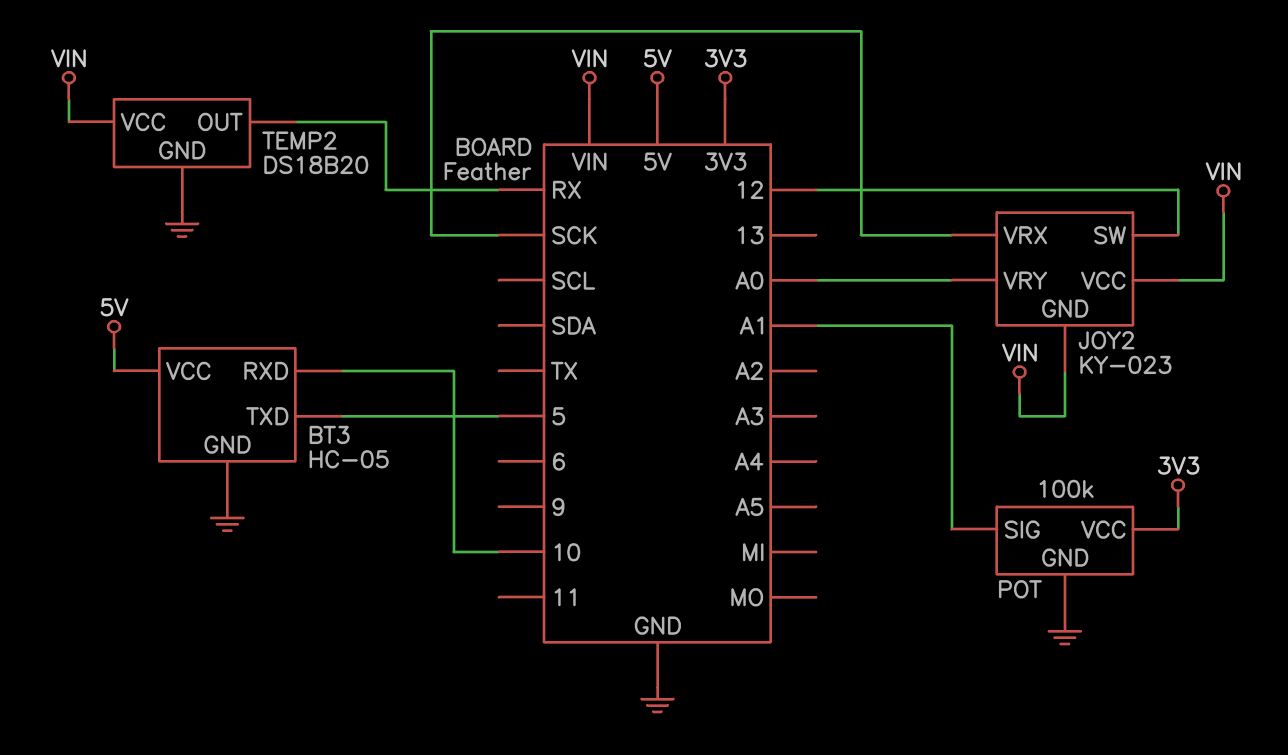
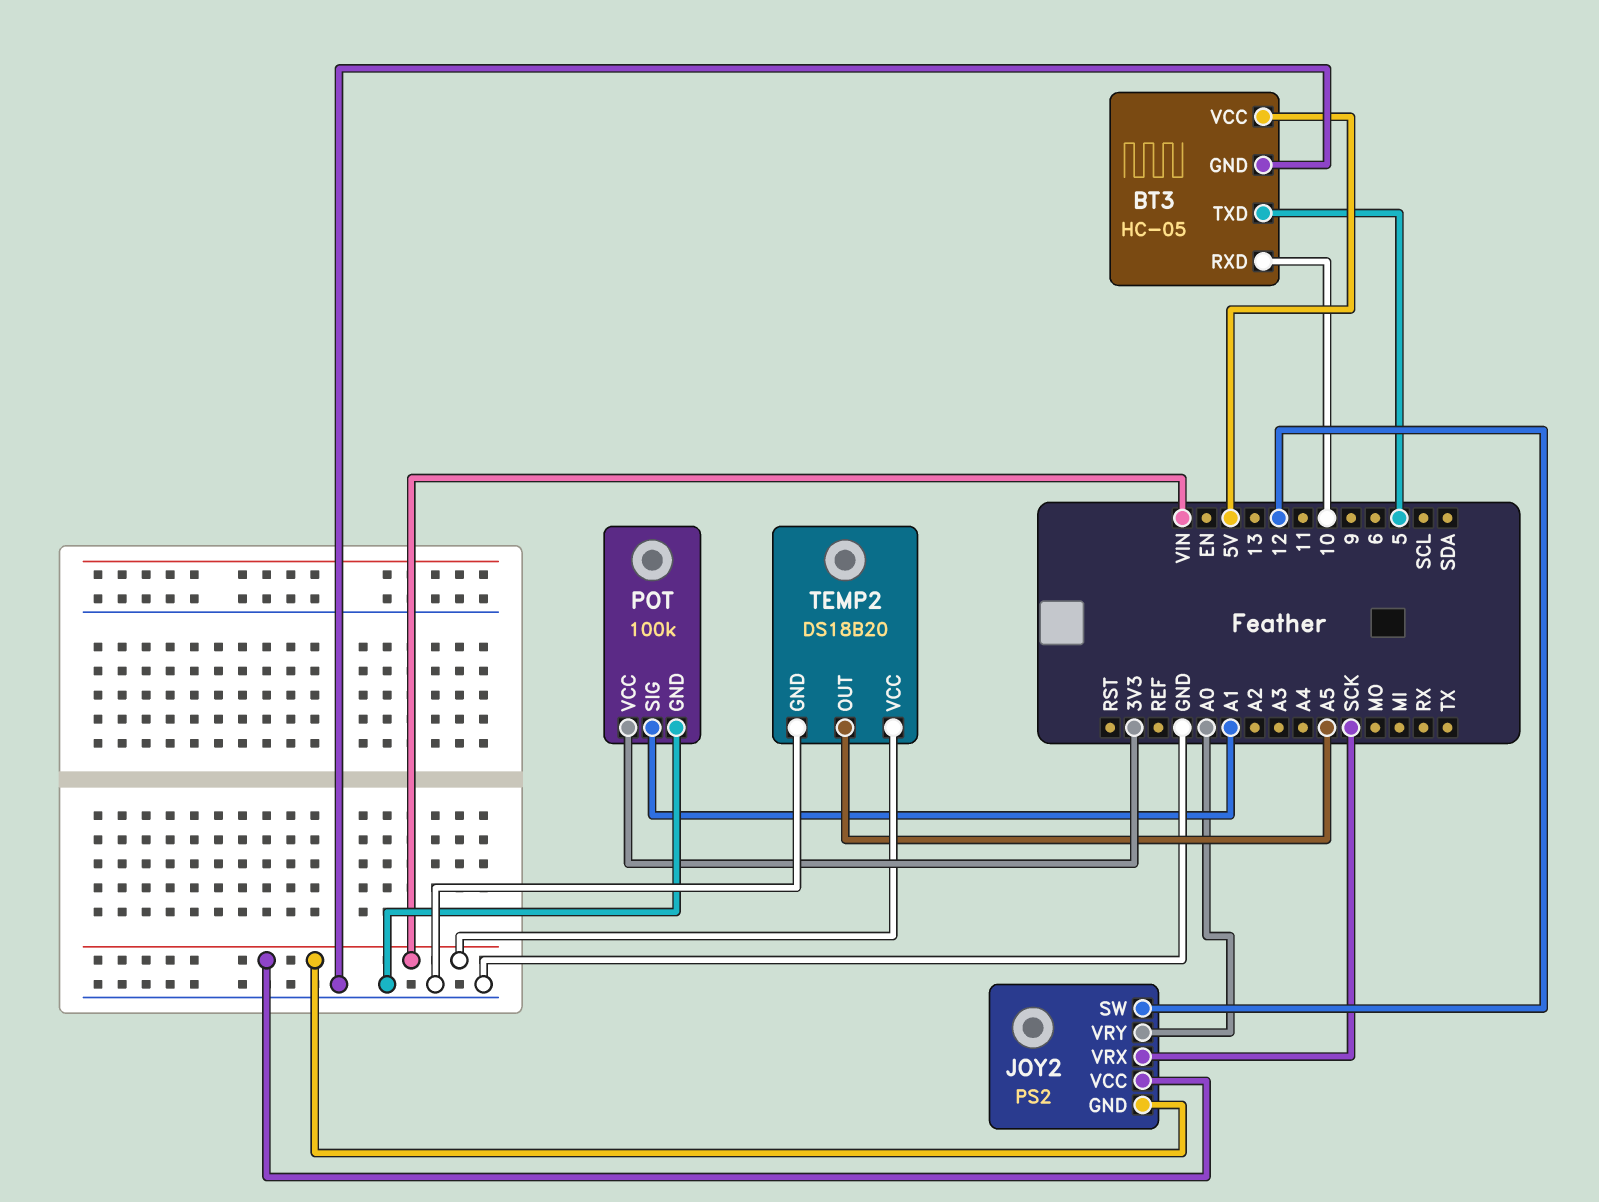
JOY2: KY-023 -> PS2
TEMP2 pin OUT: RX -> A5

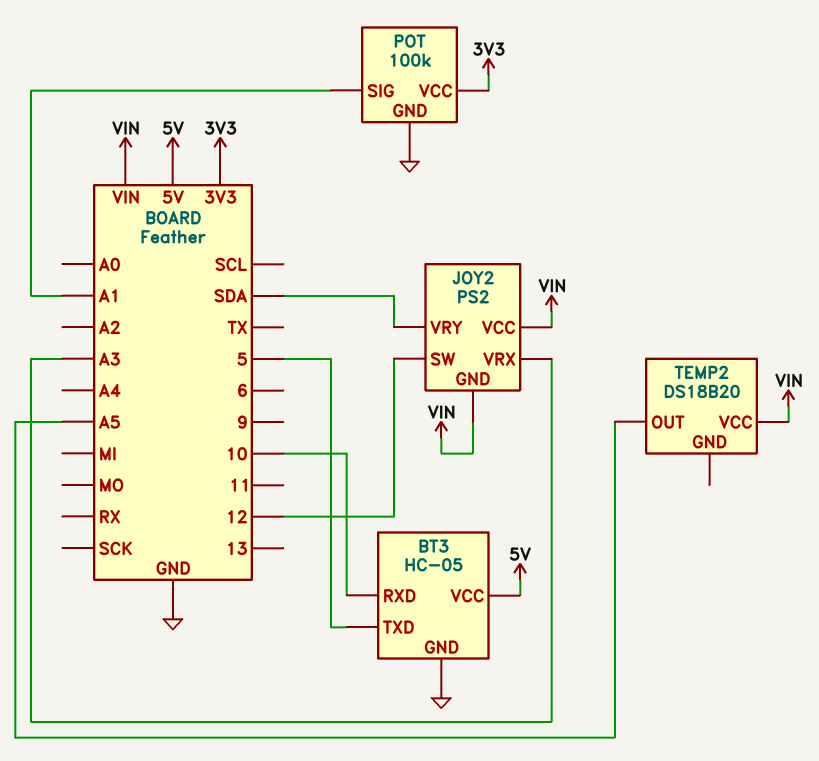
JOY2 pin VRX: SCK -> A3
JOY2 pin VRY: A0 -> SDA
TEMP2 pin GND: GND -> none

